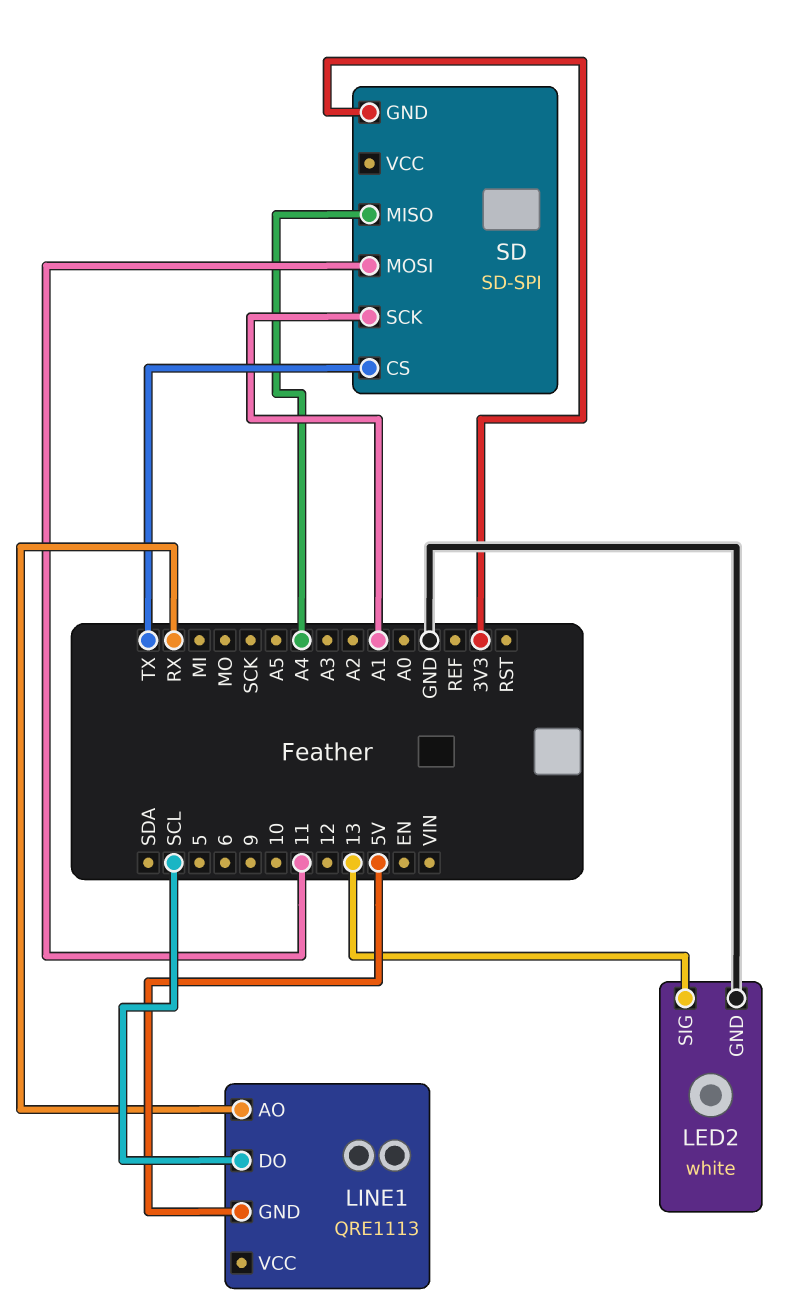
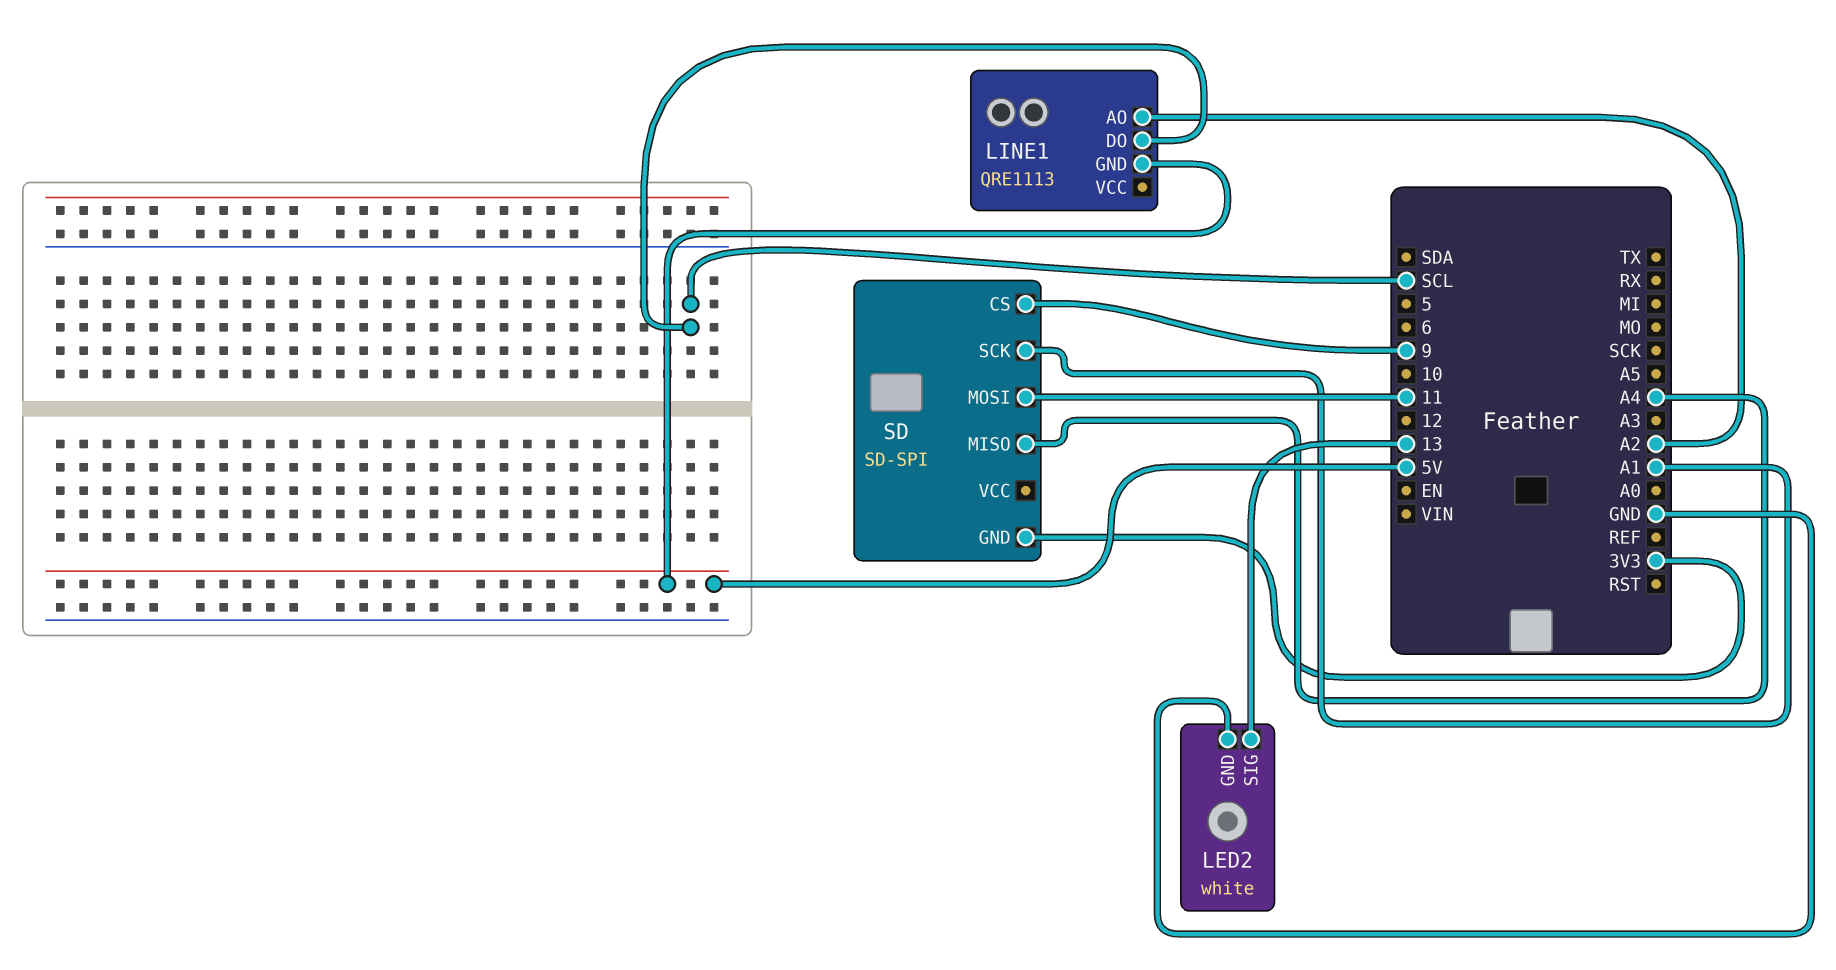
LINE1 pin AO: RX -> A2
SD pin CS: TX -> 9

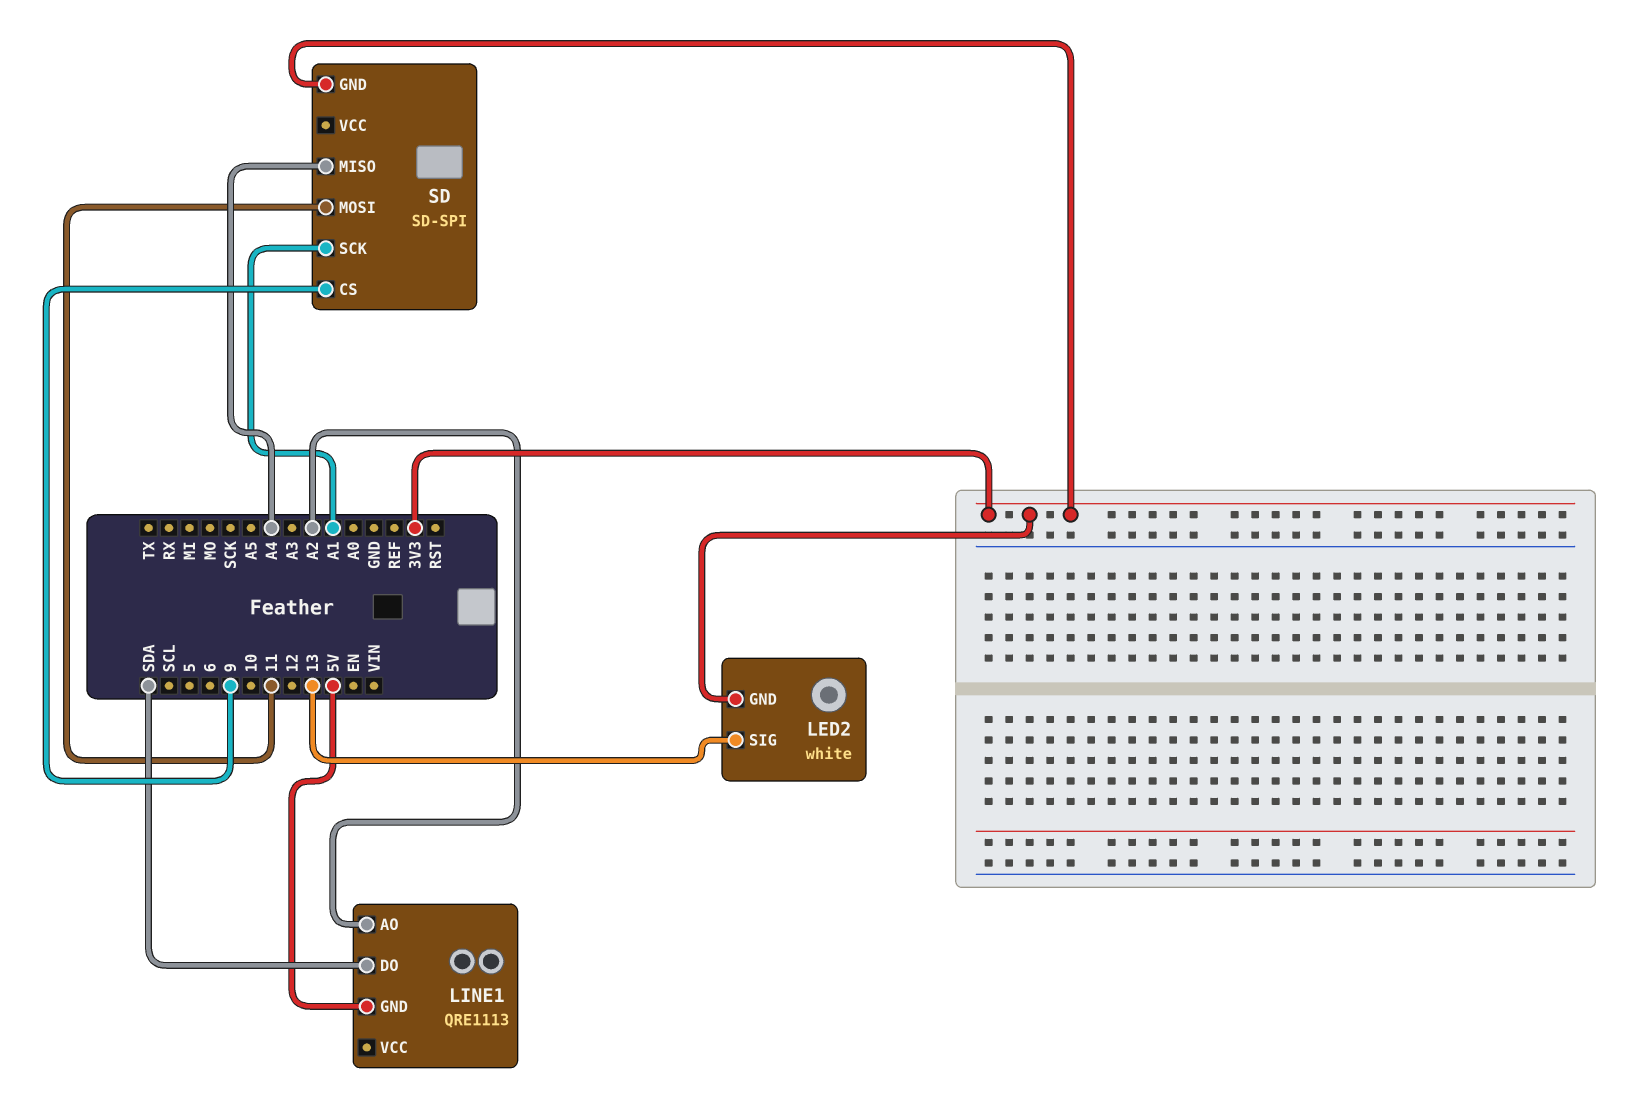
LED2 pin GND: GND -> 3V3
LINE1 pin DO: SCL -> SDA

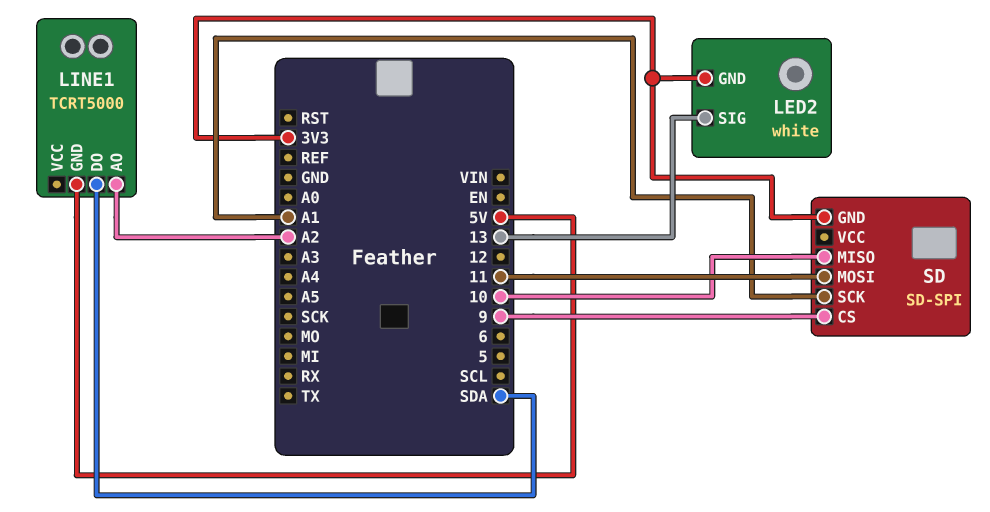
LINE1: QRE1113 -> TCRT5000
SD pin MISO: A4 -> 10

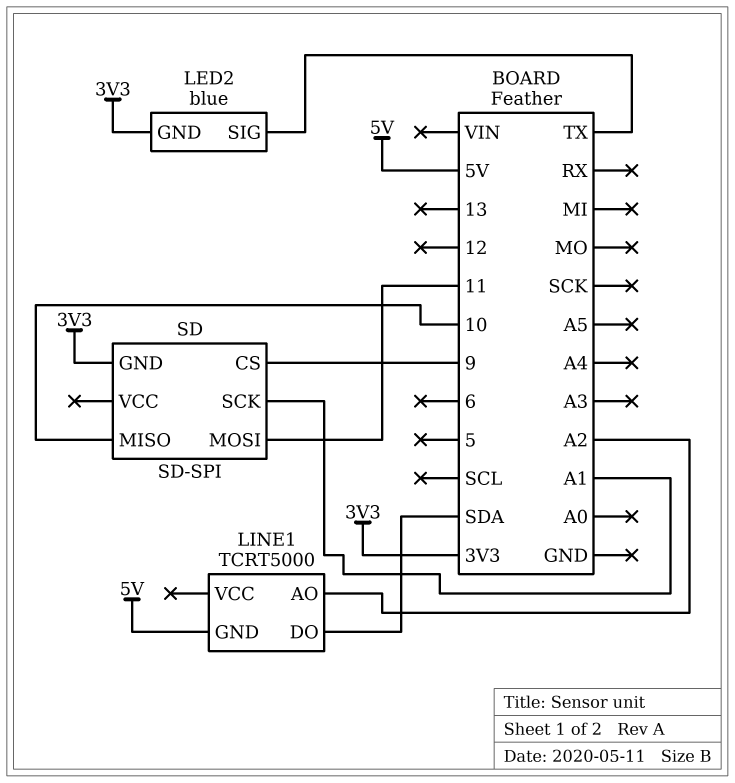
LED2: white -> blue
LED2 pin SIG: 13 -> TX

